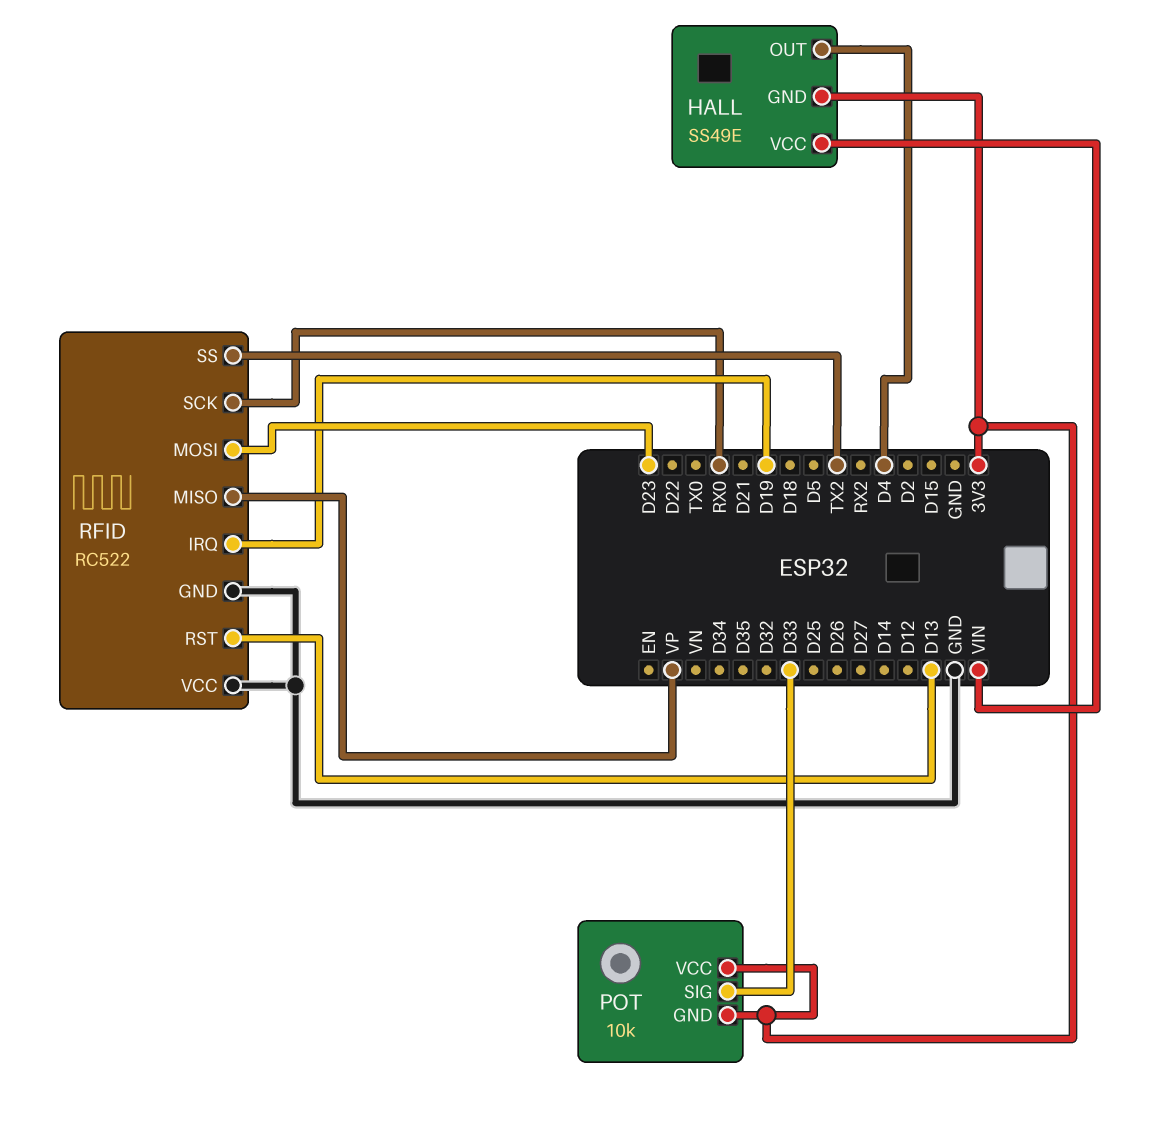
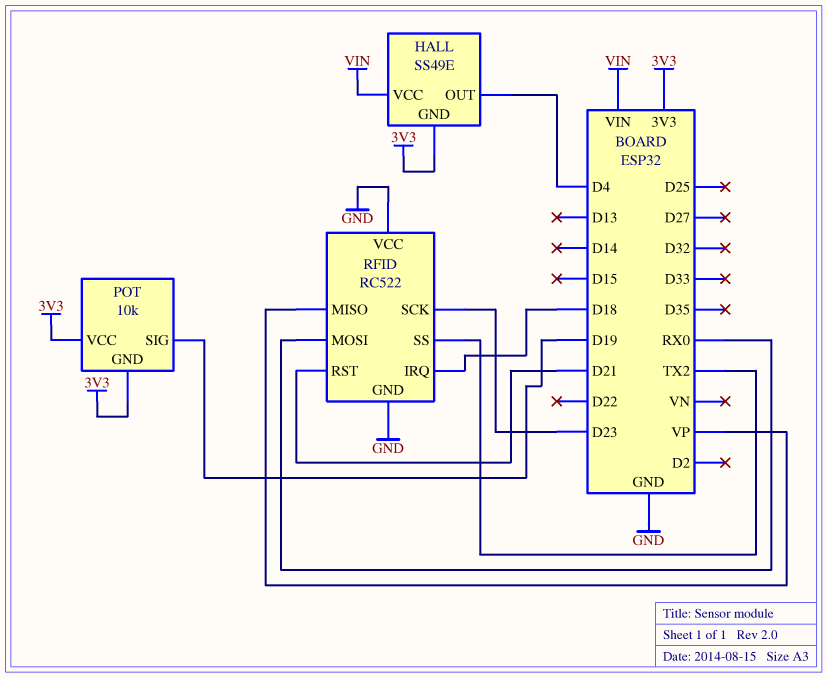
POT pin SIG: D33 -> D19
RFID pin IRQ: D19 -> D18
RFID pin MOSI: D23 -> RX0
RFID pin RST: D13 -> D21
RFID pin SCK: RX0 -> D23

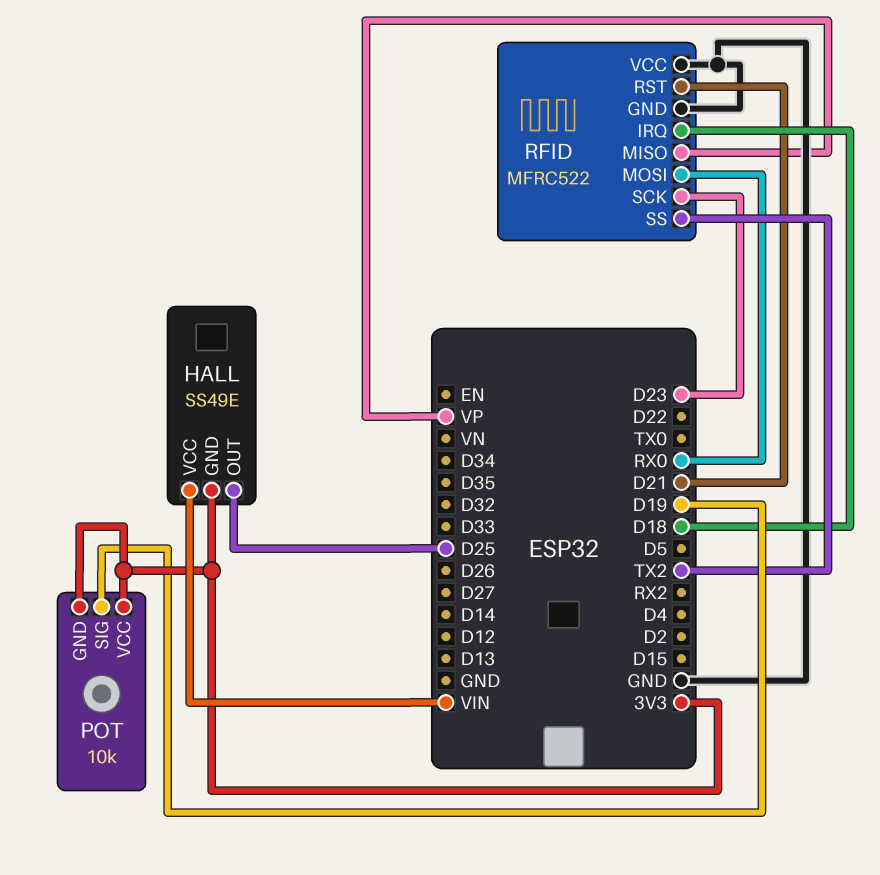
HALL pin OUT: D4 -> D25
RFID: RC522 -> MFRC522

